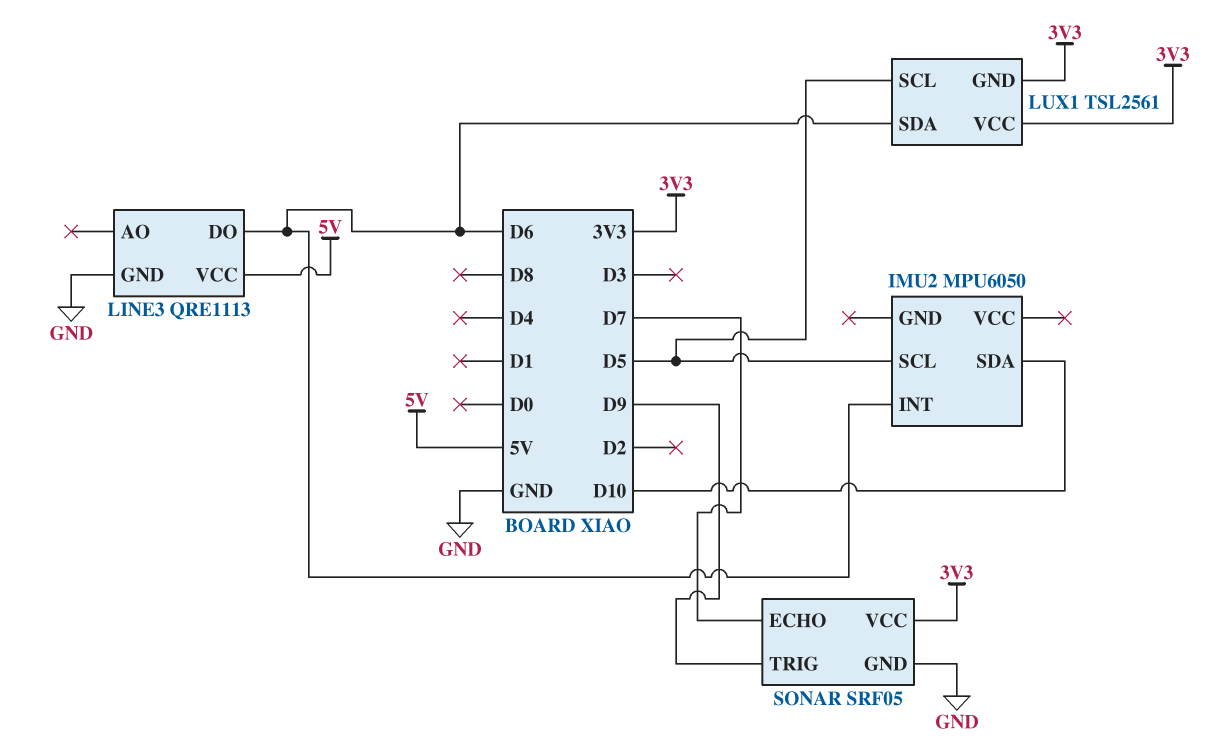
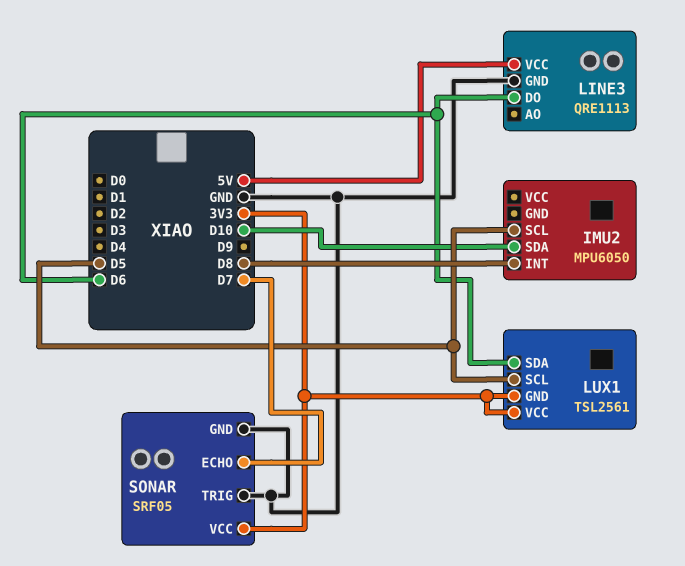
IMU2 pin INT: D6 -> D8
SONAR pin TRIG: D9 -> GND

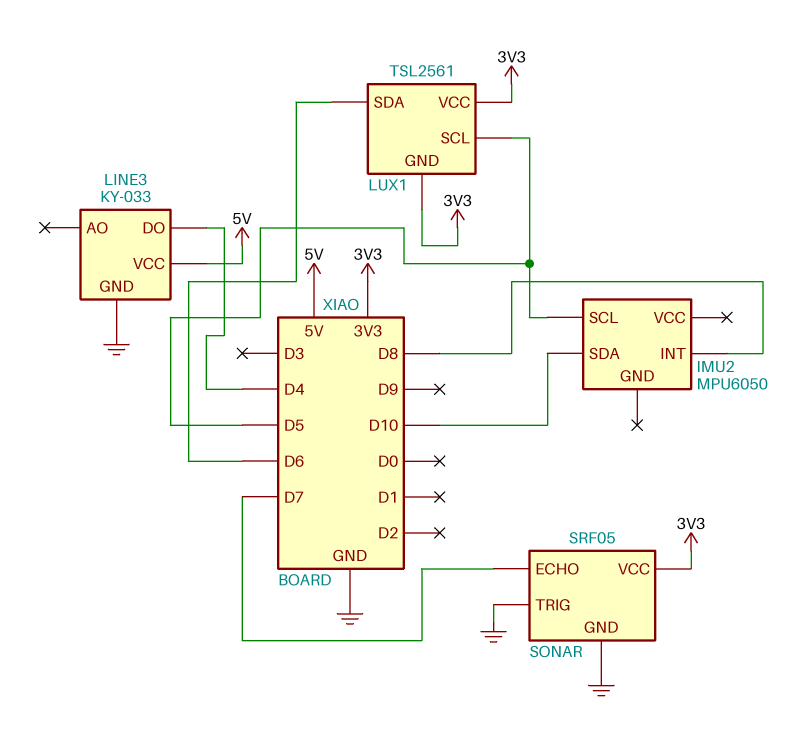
LINE3: QRE1113 -> KY-033
LINE3 pin DO: D6 -> D4

